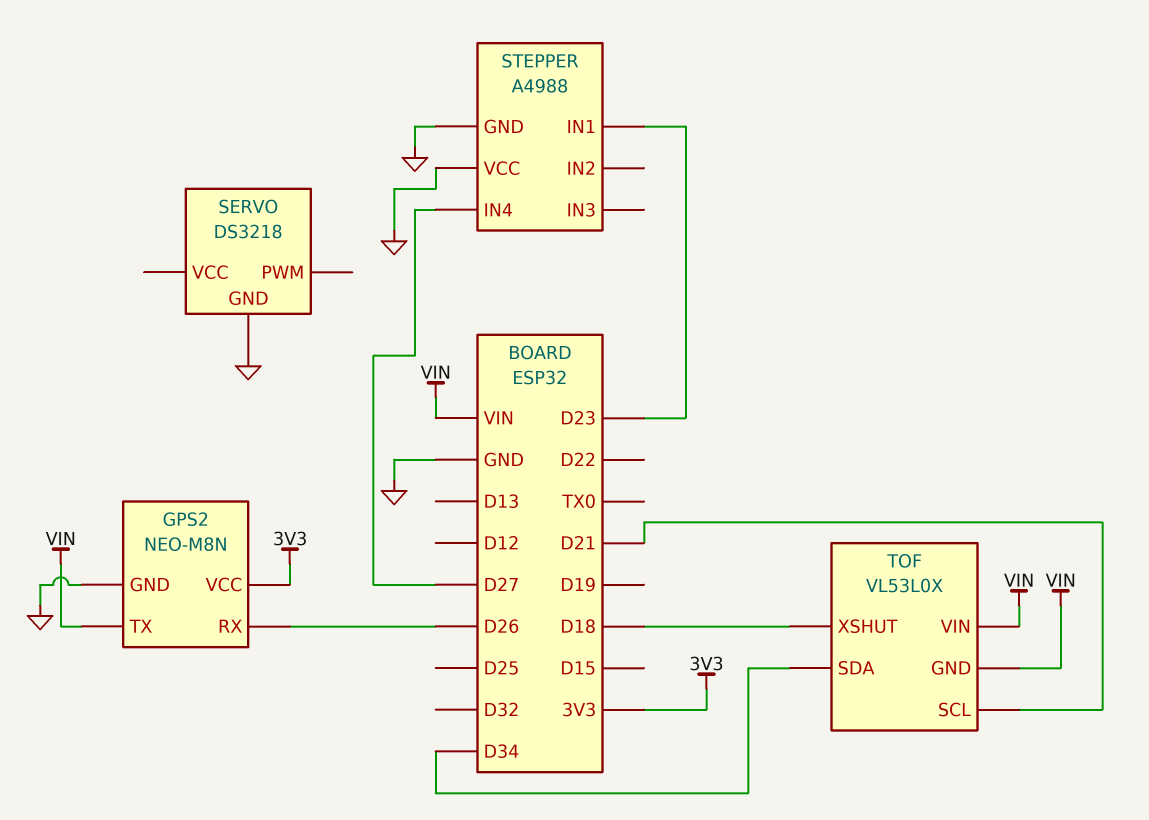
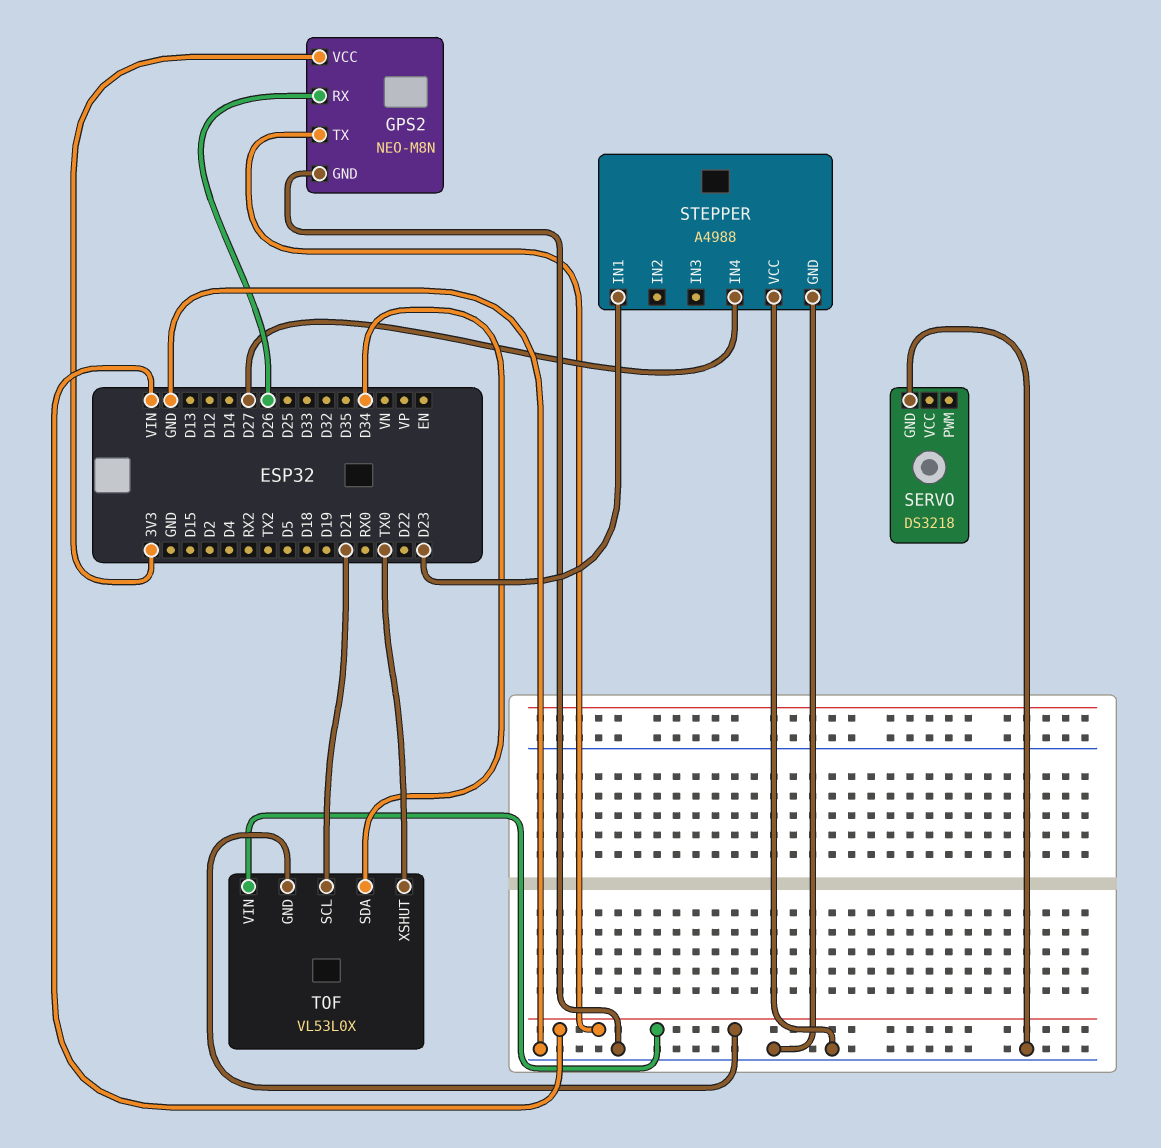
TOF pin XSHUT: D18 -> TX0

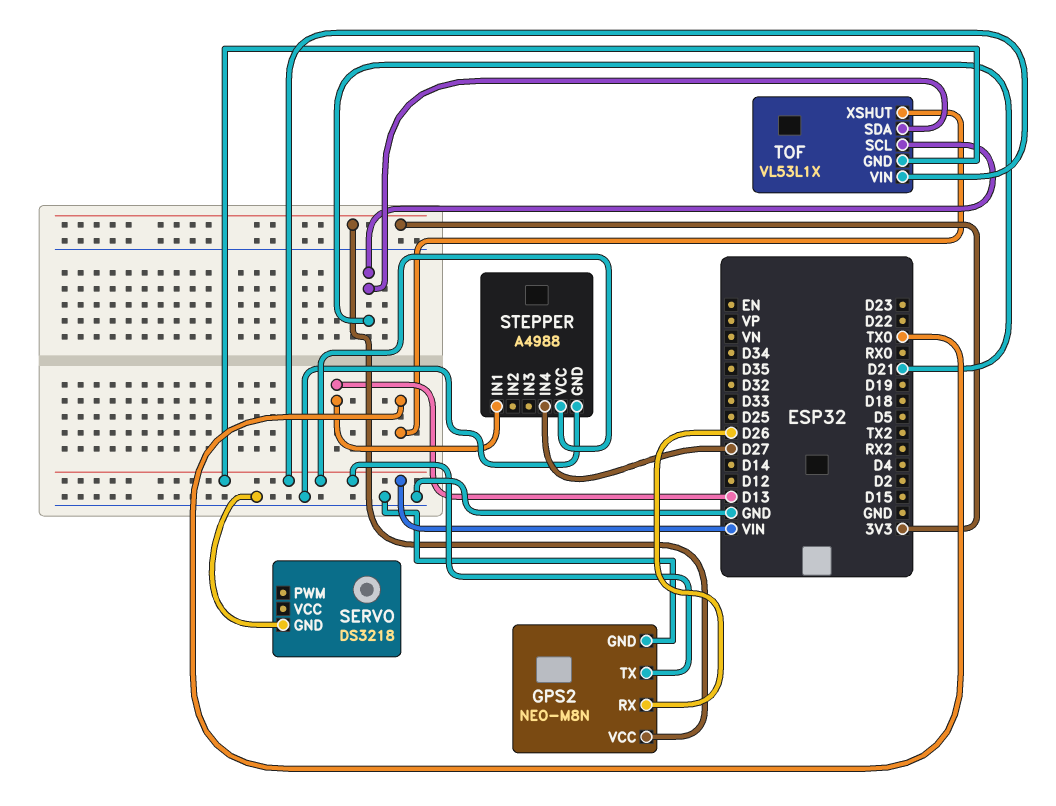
STEPPER pin IN1: D23 -> D13
STEPPER pin VCC: GND -> VIN
TOF: VL53L0X -> VL53L1X
TOF pin SDA: D34 -> D21

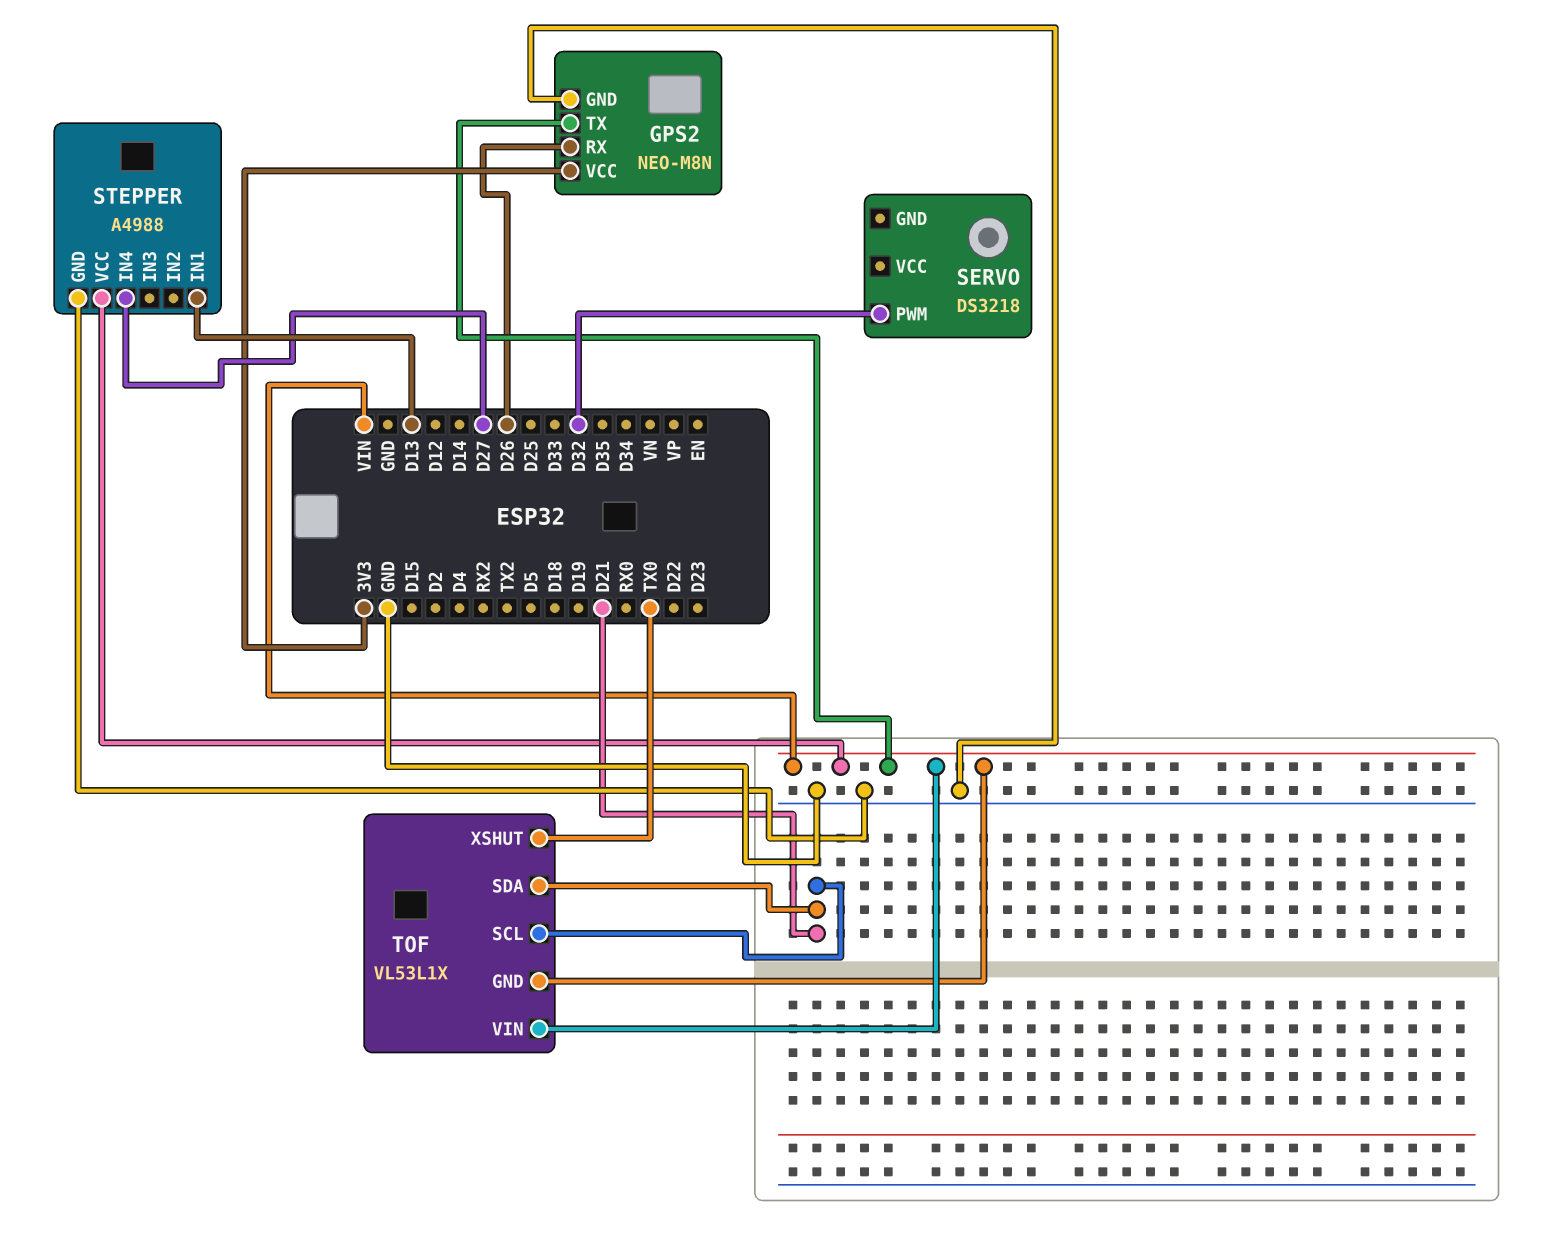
SERVO pin GND: GND -> none
SERVO pin PWM: none -> D32

